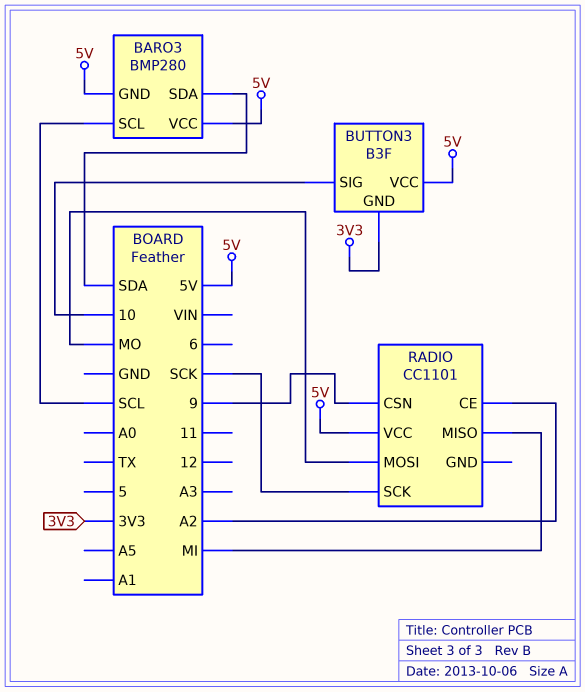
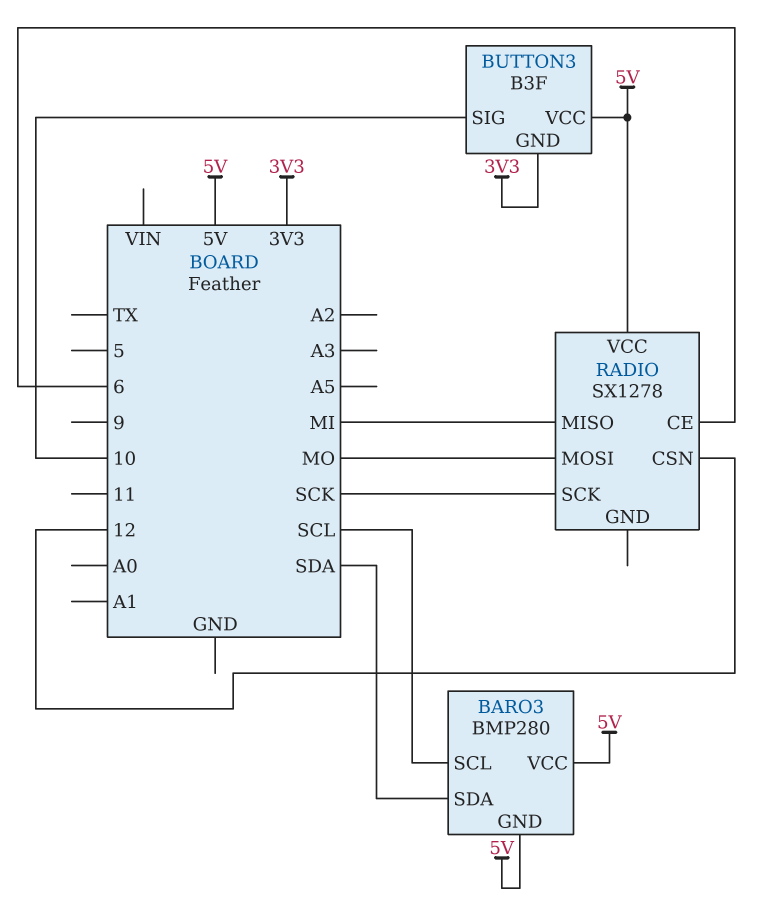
RADIO: CC1101 -> SX1278
RADIO pin CE: A2 -> 6
RADIO pin CSN: 9 -> 12

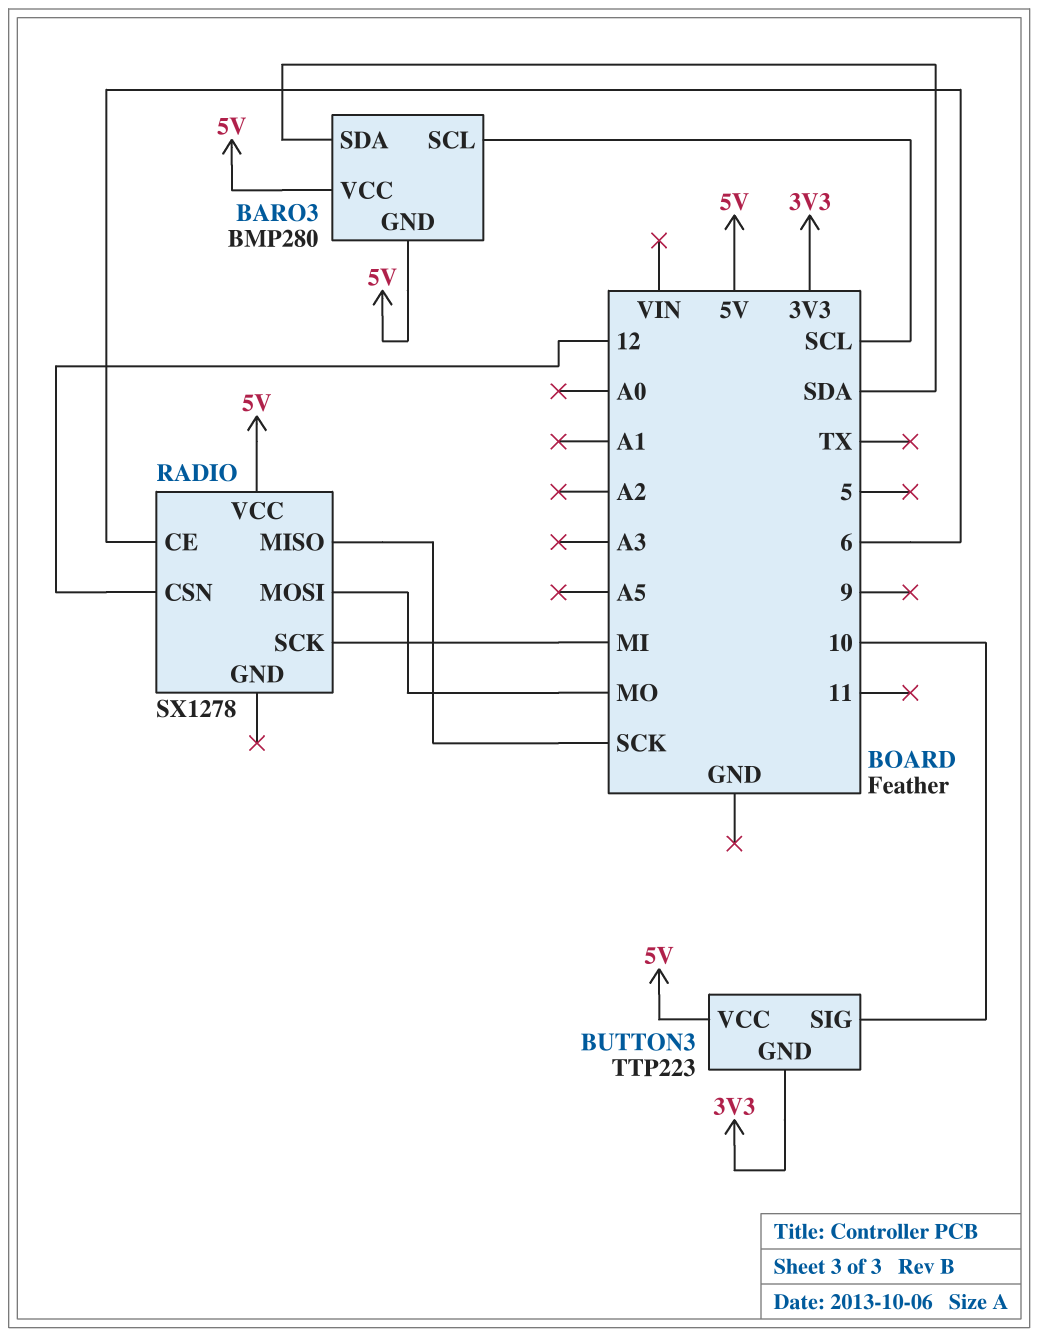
BUTTON3: B3F -> TTP223
RADIO pin MISO: MI -> SCK
RADIO pin SCK: SCK -> MI

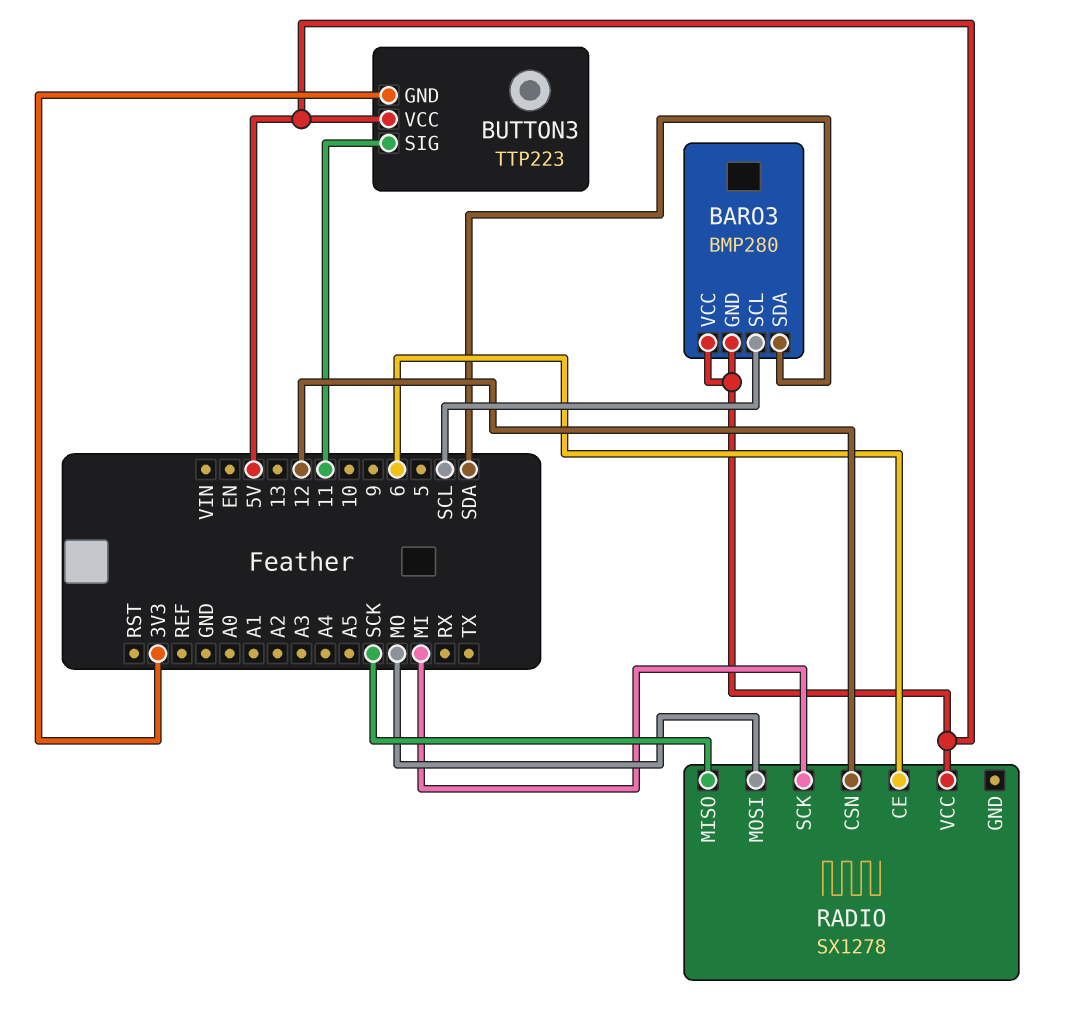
BUTTON3 pin SIG: 10 -> 11

